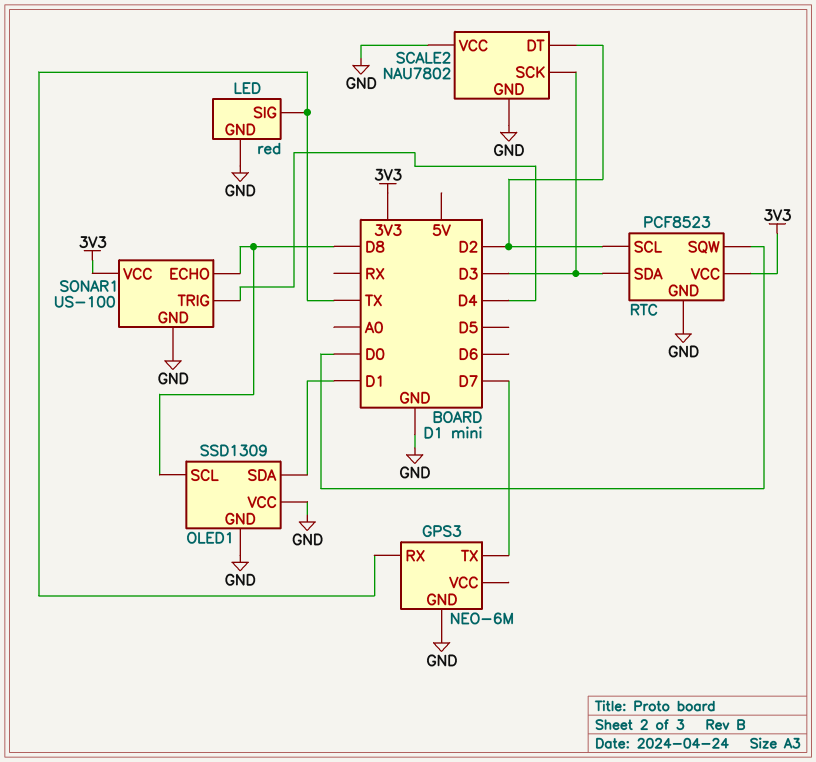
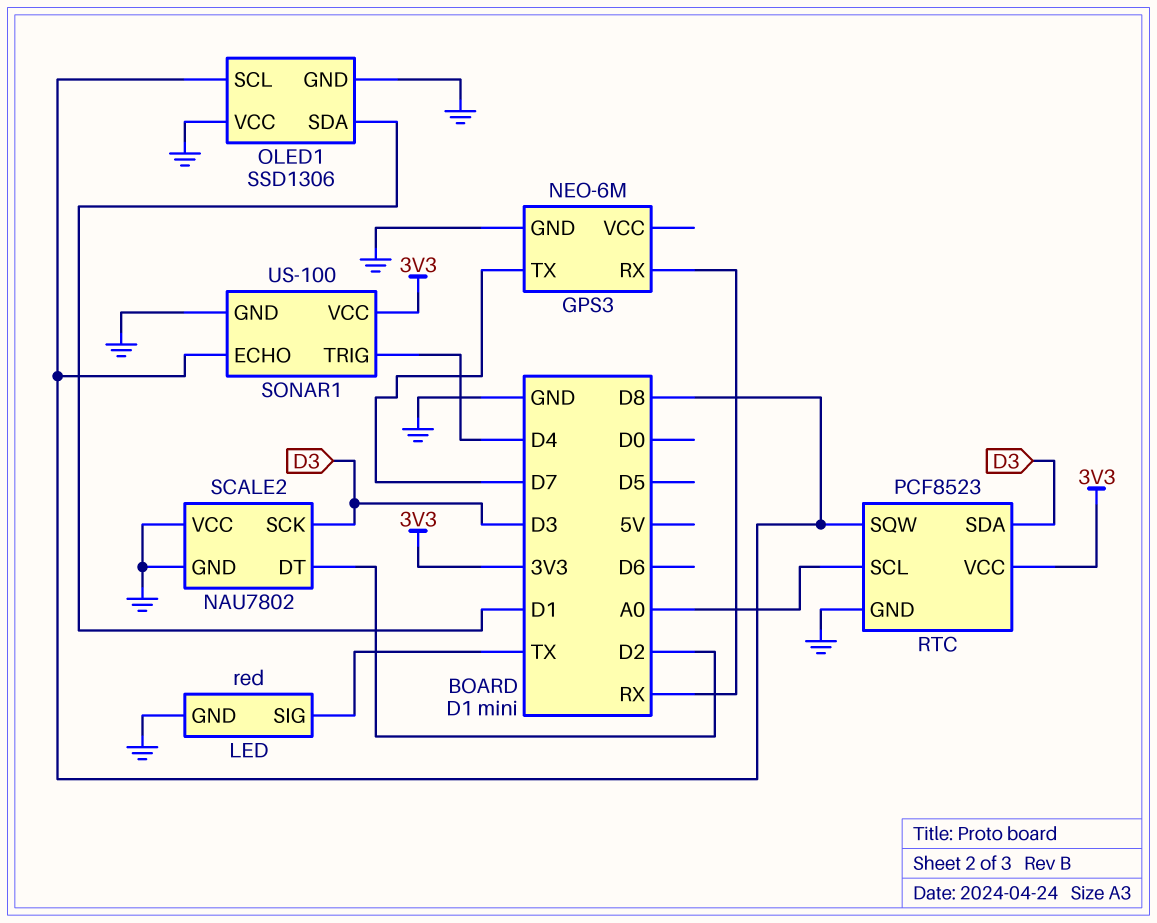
GPS3 pin RX: TX -> RX
OLED1: SSD1309 -> SSD1306
RTC pin SCL: D2 -> A0
RTC pin SQW: D0 -> D8

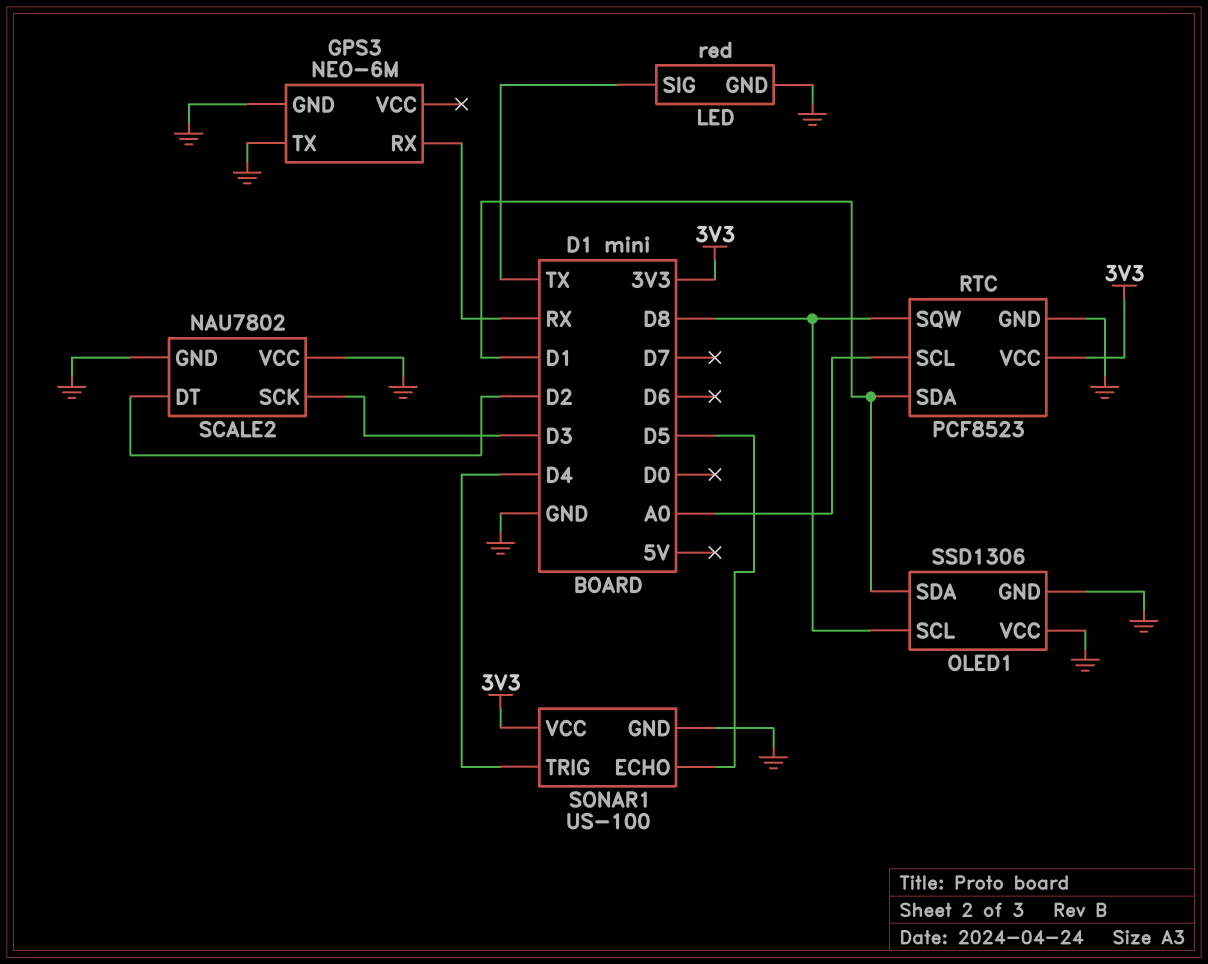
GPS3 pin TX: D7 -> GND
RTC pin SDA: D3 -> D1
SONAR1 pin ECHO: D8 -> D5

